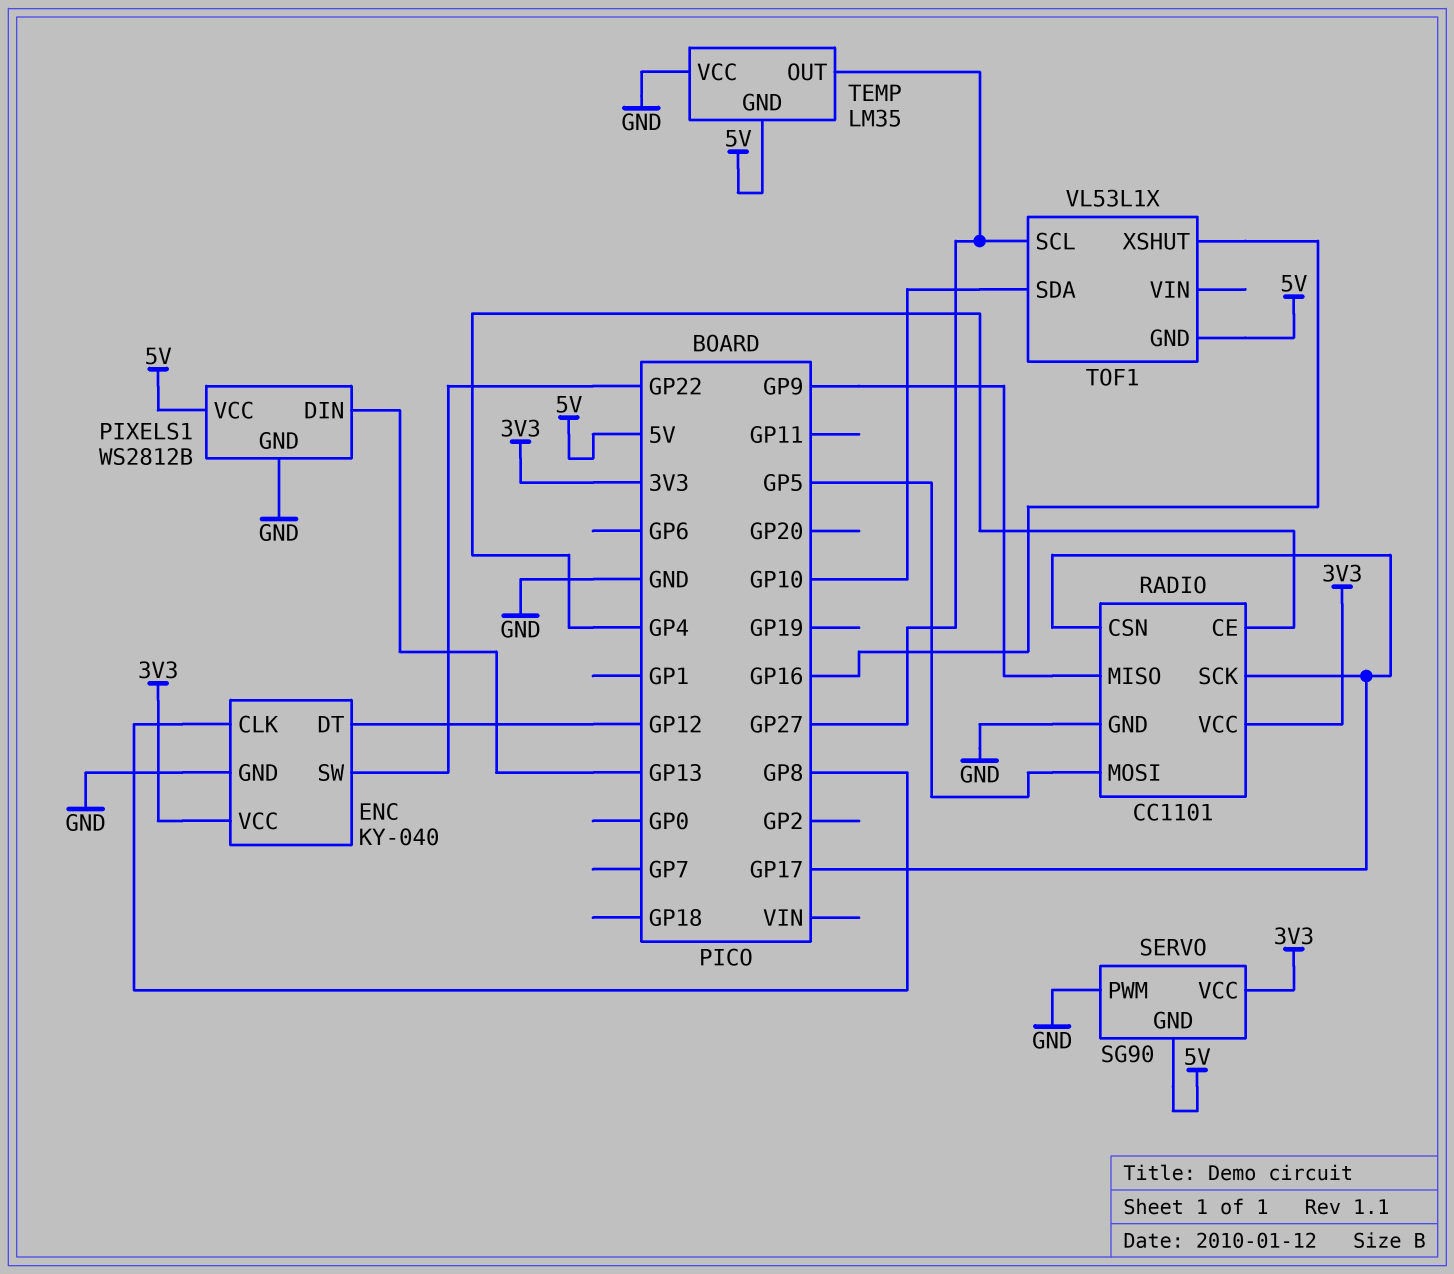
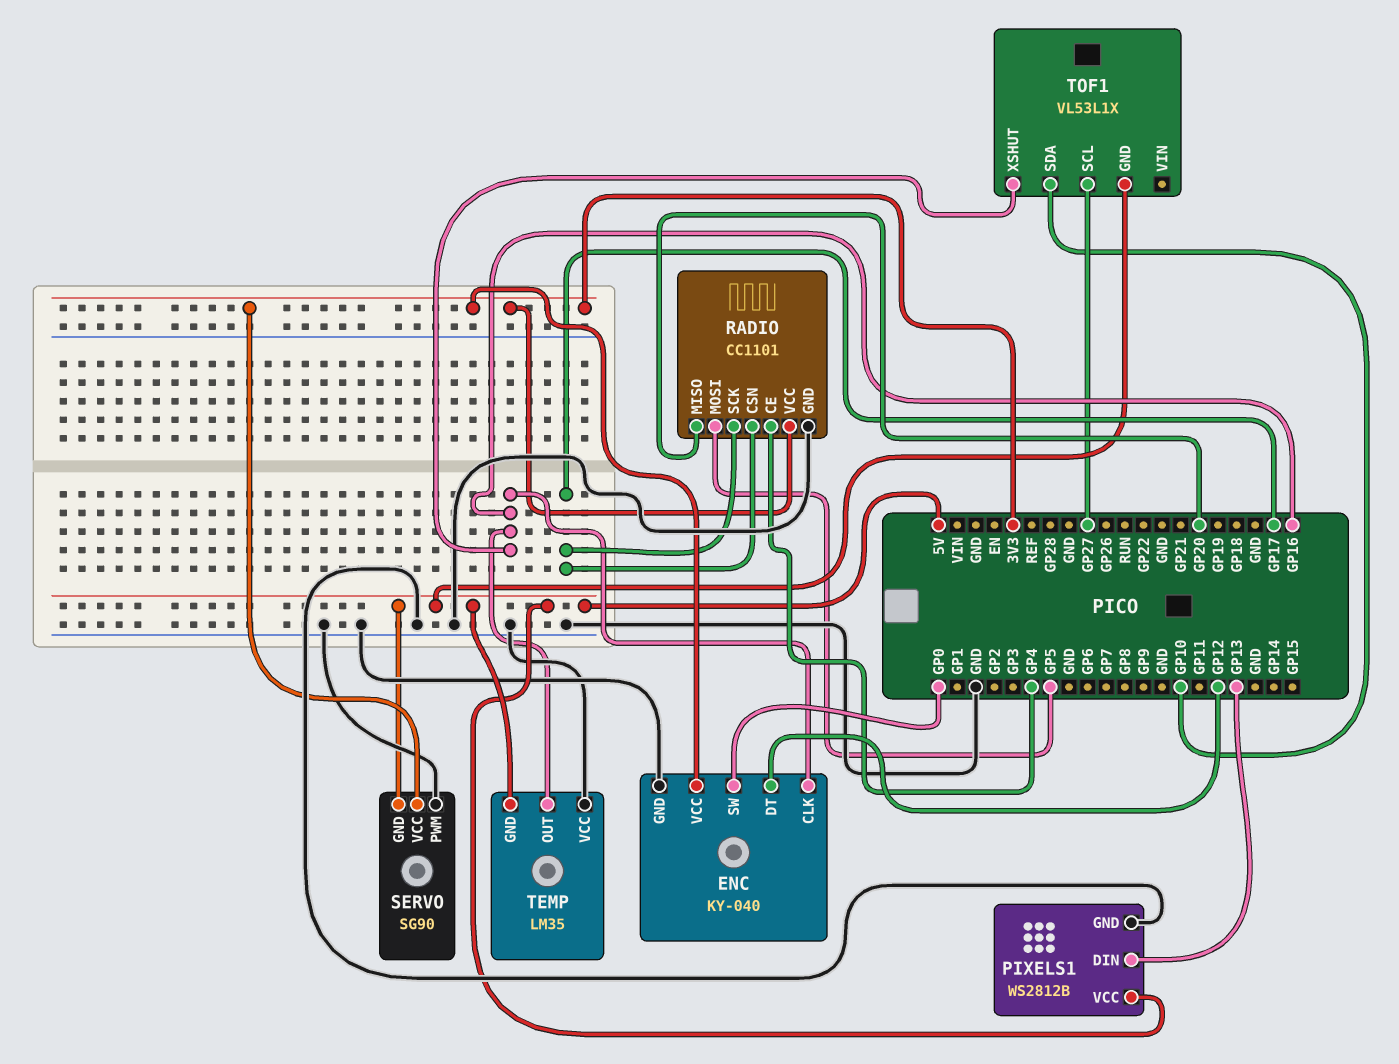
ENC pin CLK: GP8 -> GP16
ENC pin SW: GP22 -> GP0
RADIO pin MISO: GP9 -> GP20
TEMP pin OUT: GP27 -> GP16

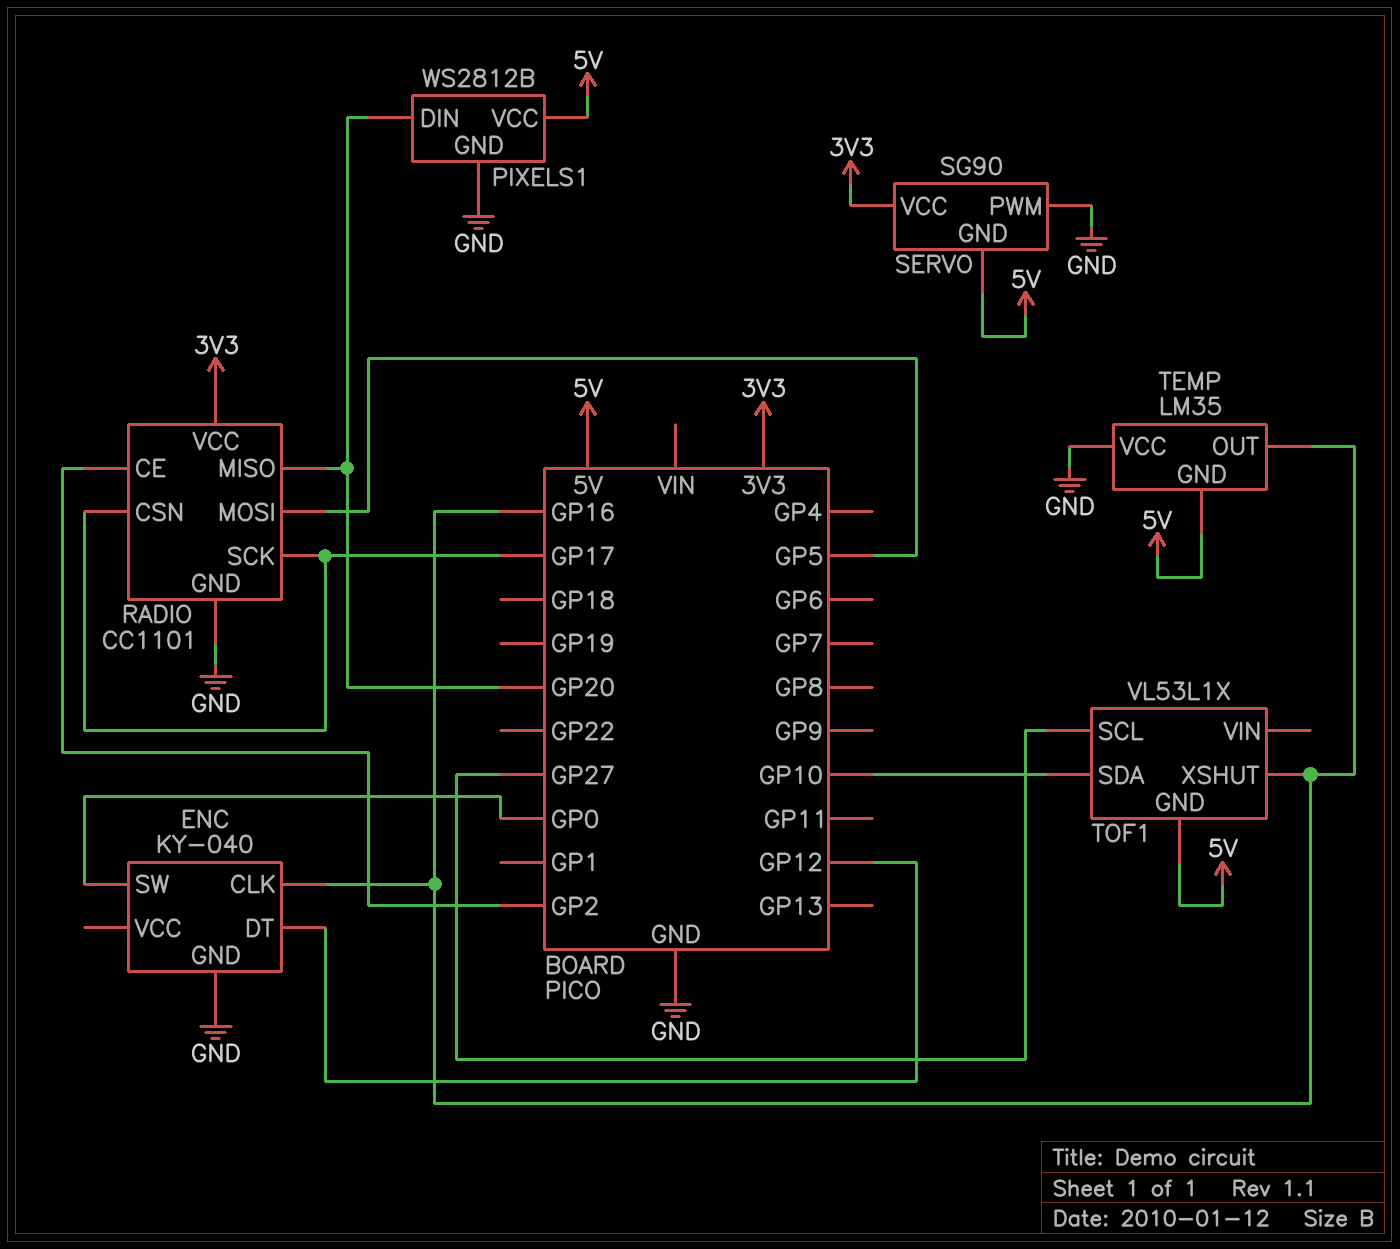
ENC pin VCC: 3V3 -> none
PIXELS1 pin DIN: GP13 -> GP20
RADIO pin CE: GP4 -> GP2

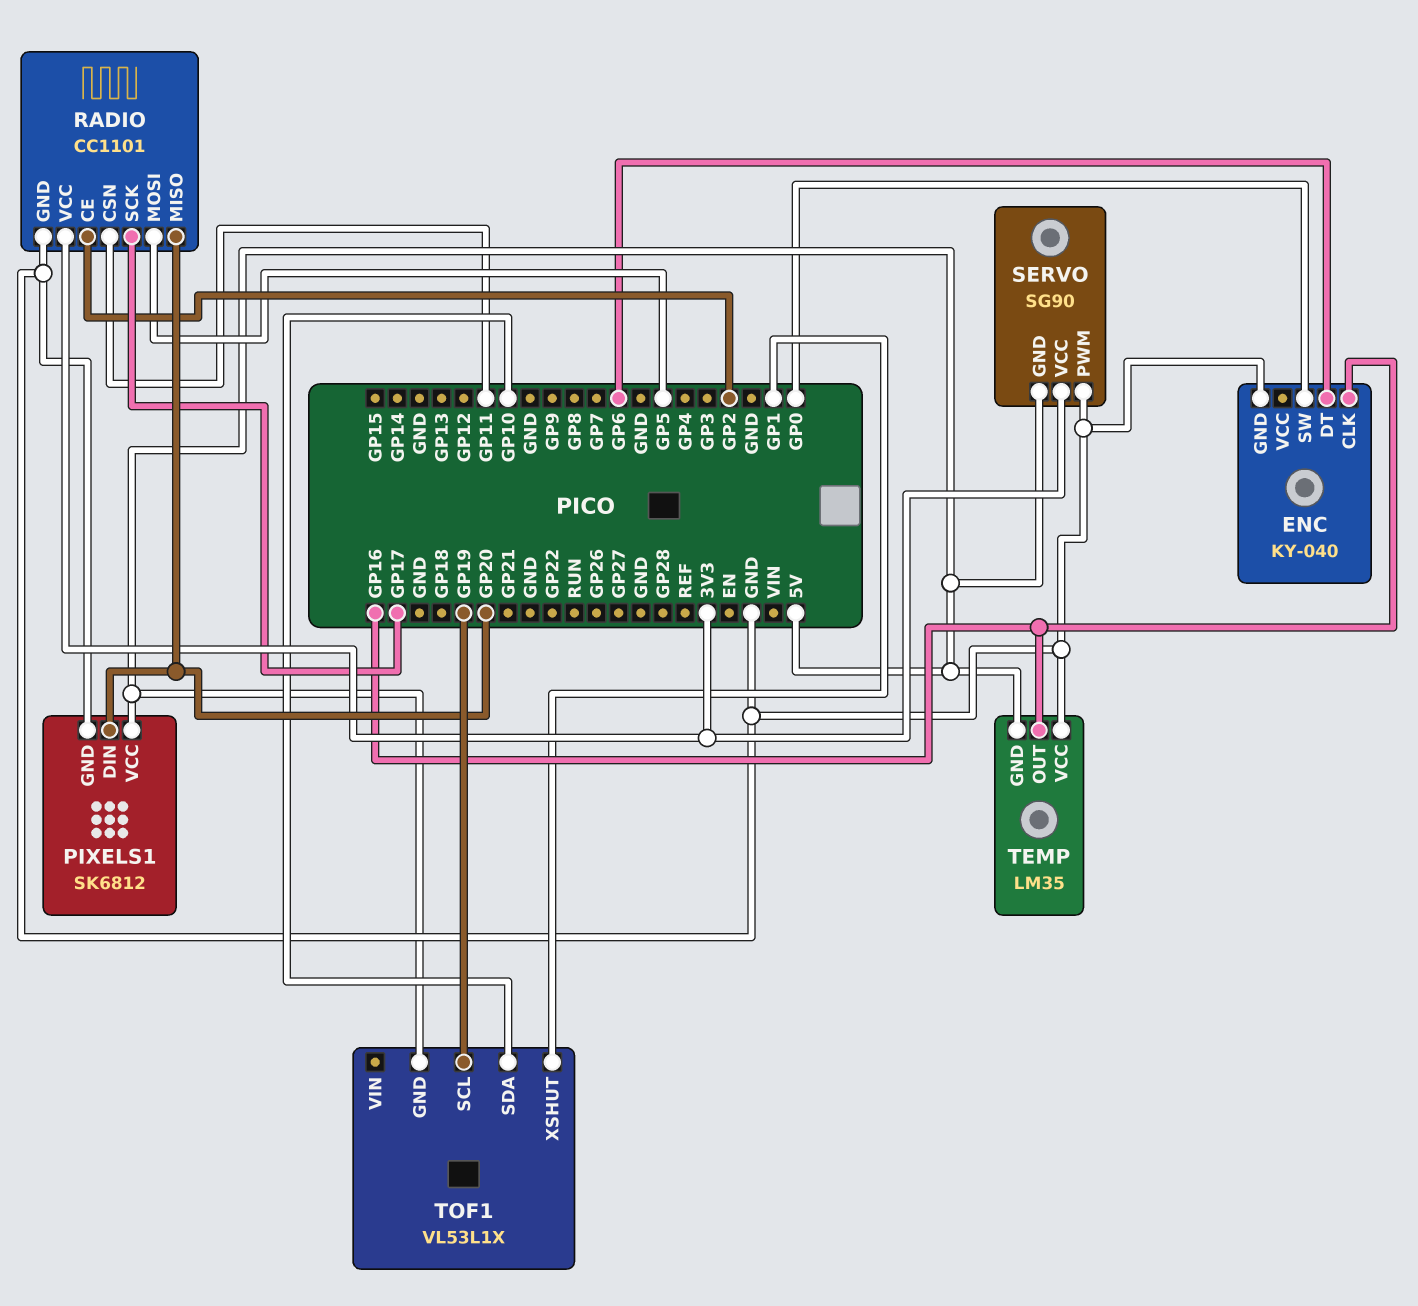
ENC pin DT: GP12 -> GP6
PIXELS1: WS2812B -> SK6812
RADIO pin CSN: GP17 -> GP11
TOF1 pin SCL: GP27 -> GP19
TOF1 pin XSHUT: GP16 -> GP1

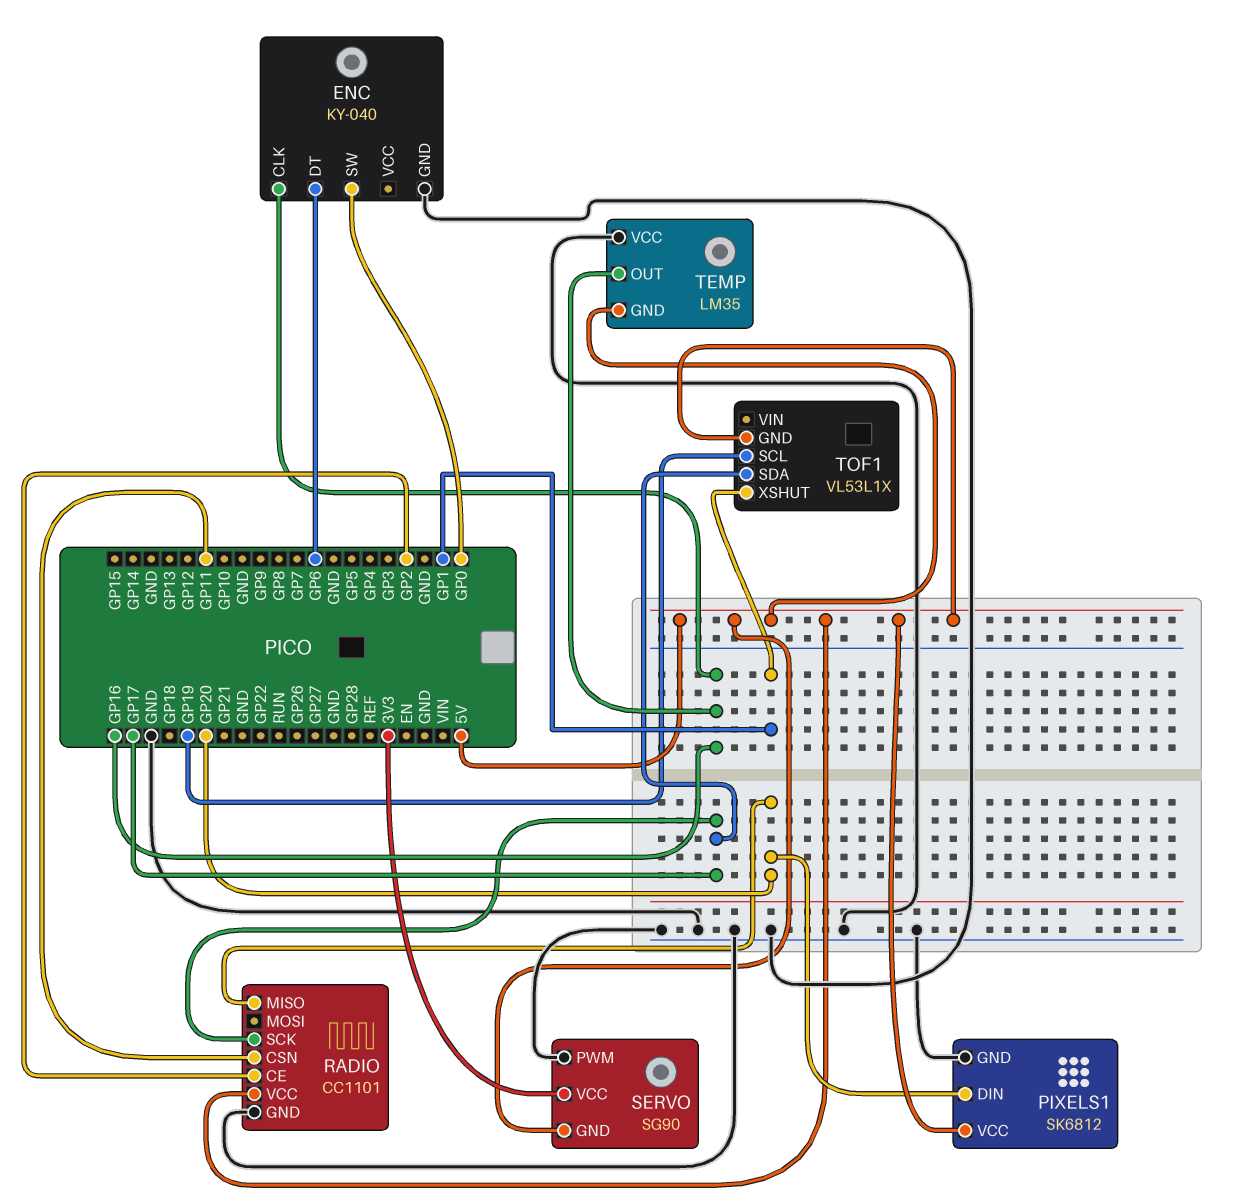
RADIO pin MOSI: GP5 -> none
RADIO pin VCC: 3V3 -> 5V
TOF1 pin SDA: GP10 -> GP17

